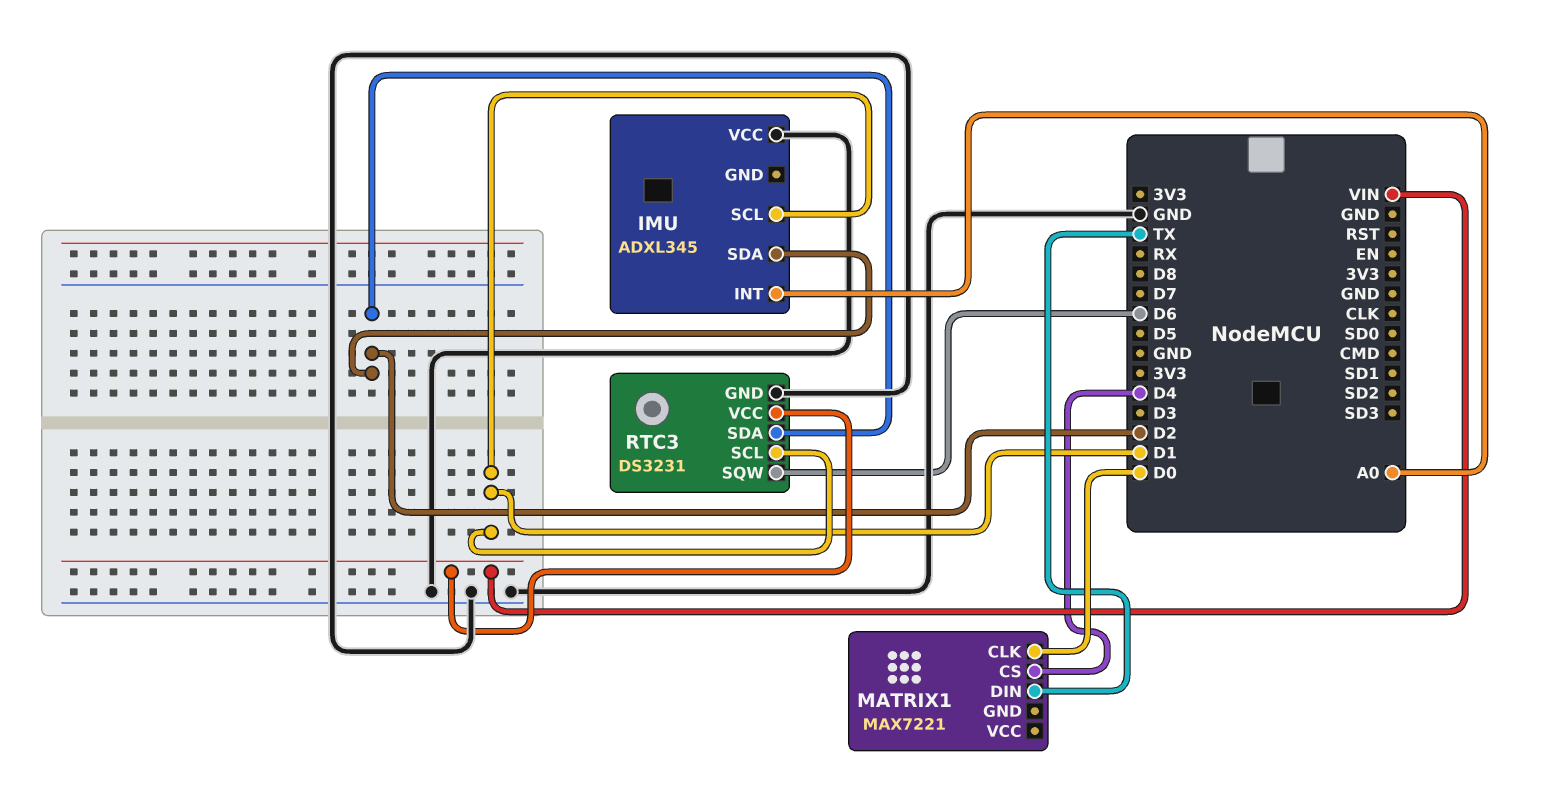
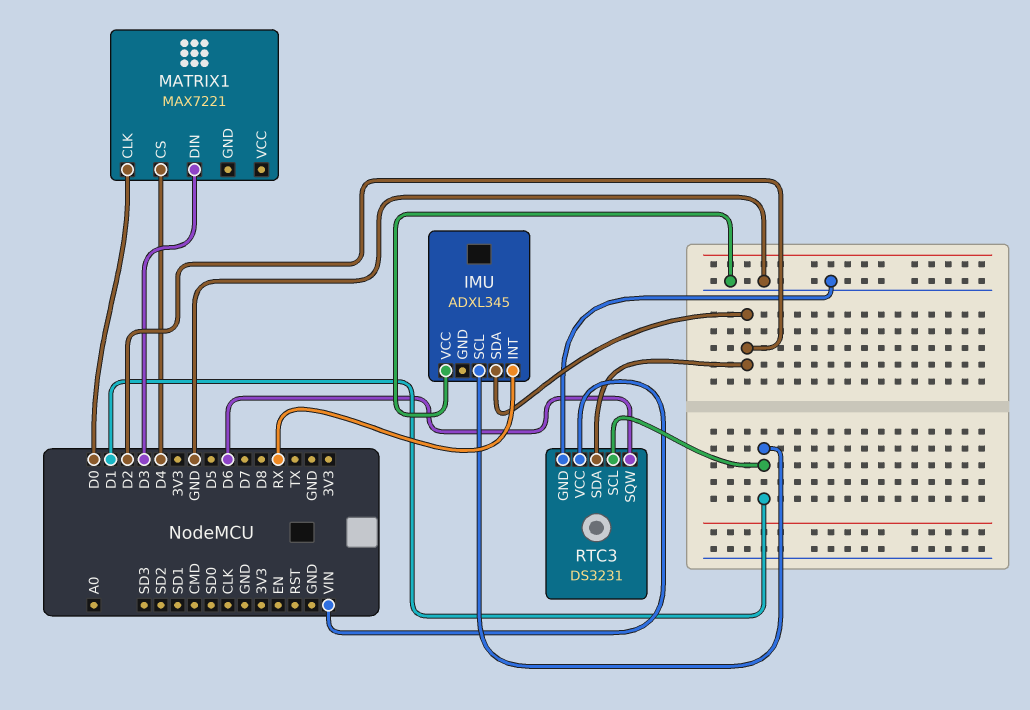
IMU pin INT: A0 -> RX
MATRIX1 pin DIN: TX -> D3

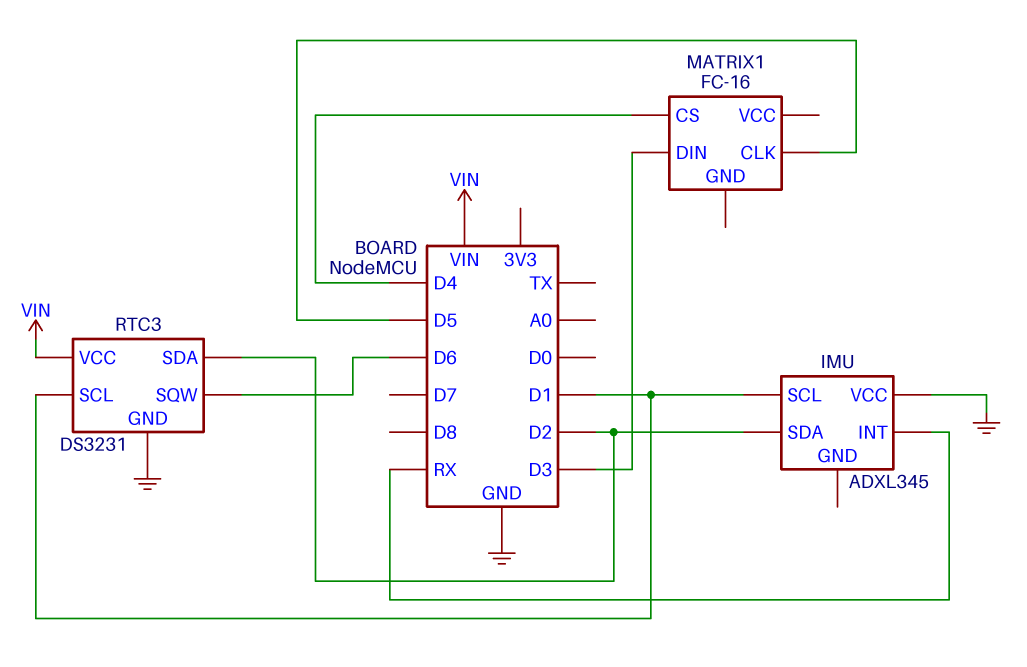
MATRIX1: MAX7221 -> FC-16
MATRIX1 pin CLK: D0 -> D5

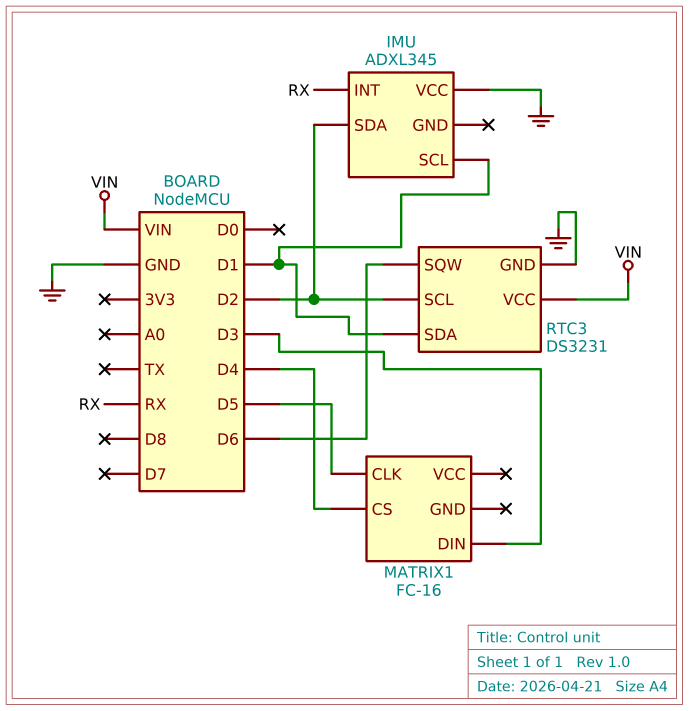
RTC3 pin SCL: D1 -> D2
RTC3 pin SDA: D2 -> D1

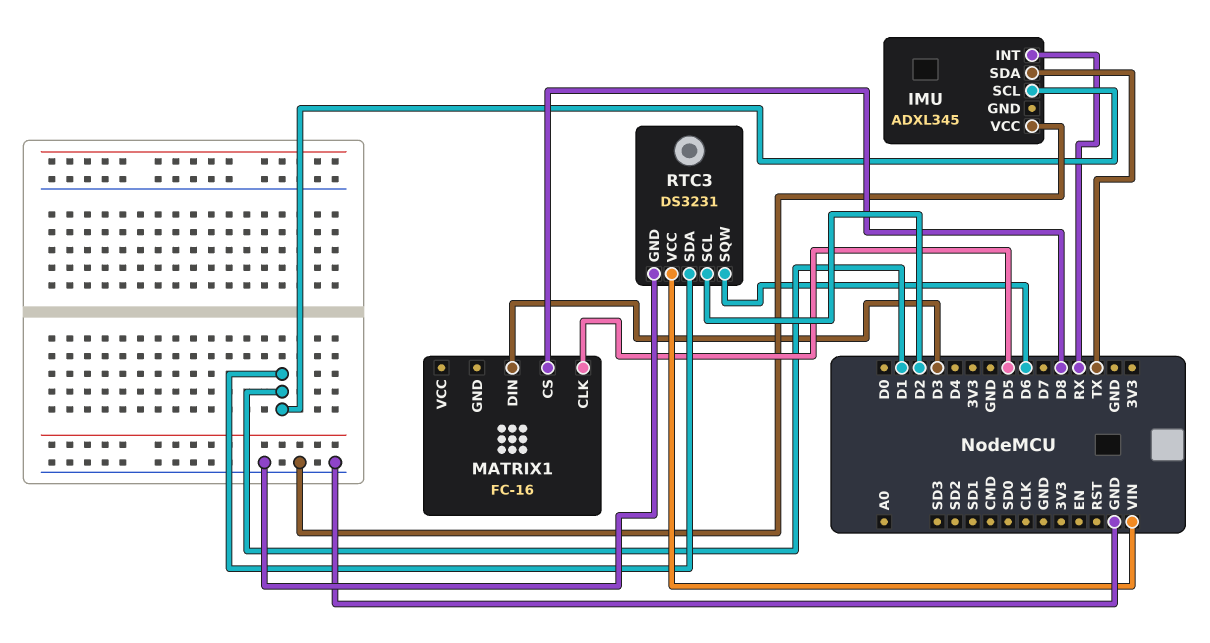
IMU pin SDA: D2 -> TX
MATRIX1 pin CS: D4 -> D8

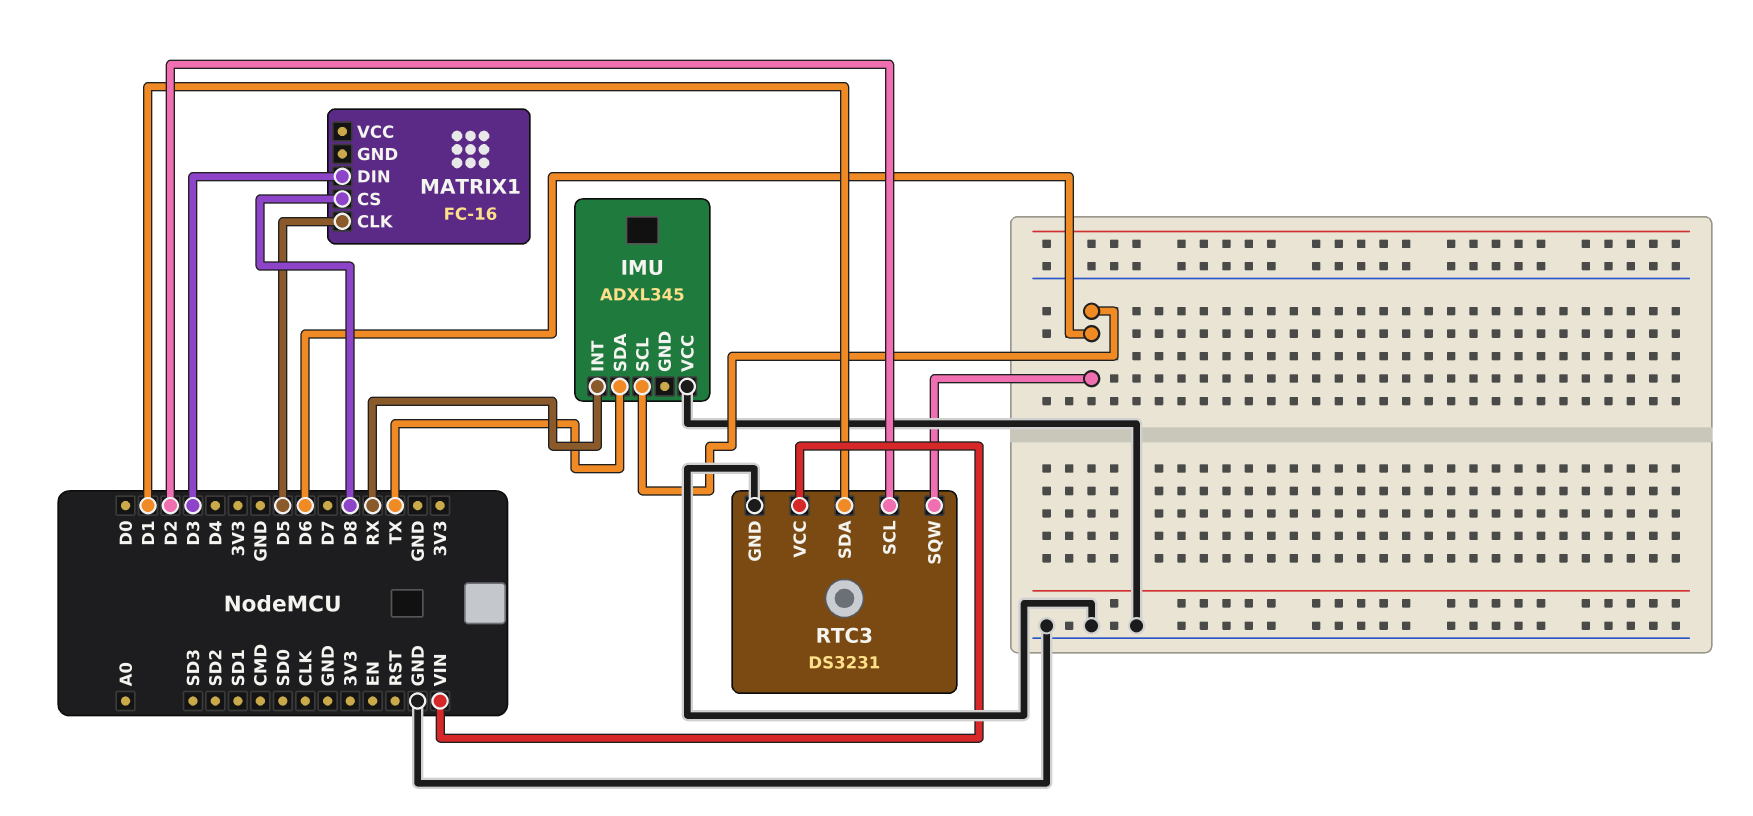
IMU pin SCL: D1 -> D6

